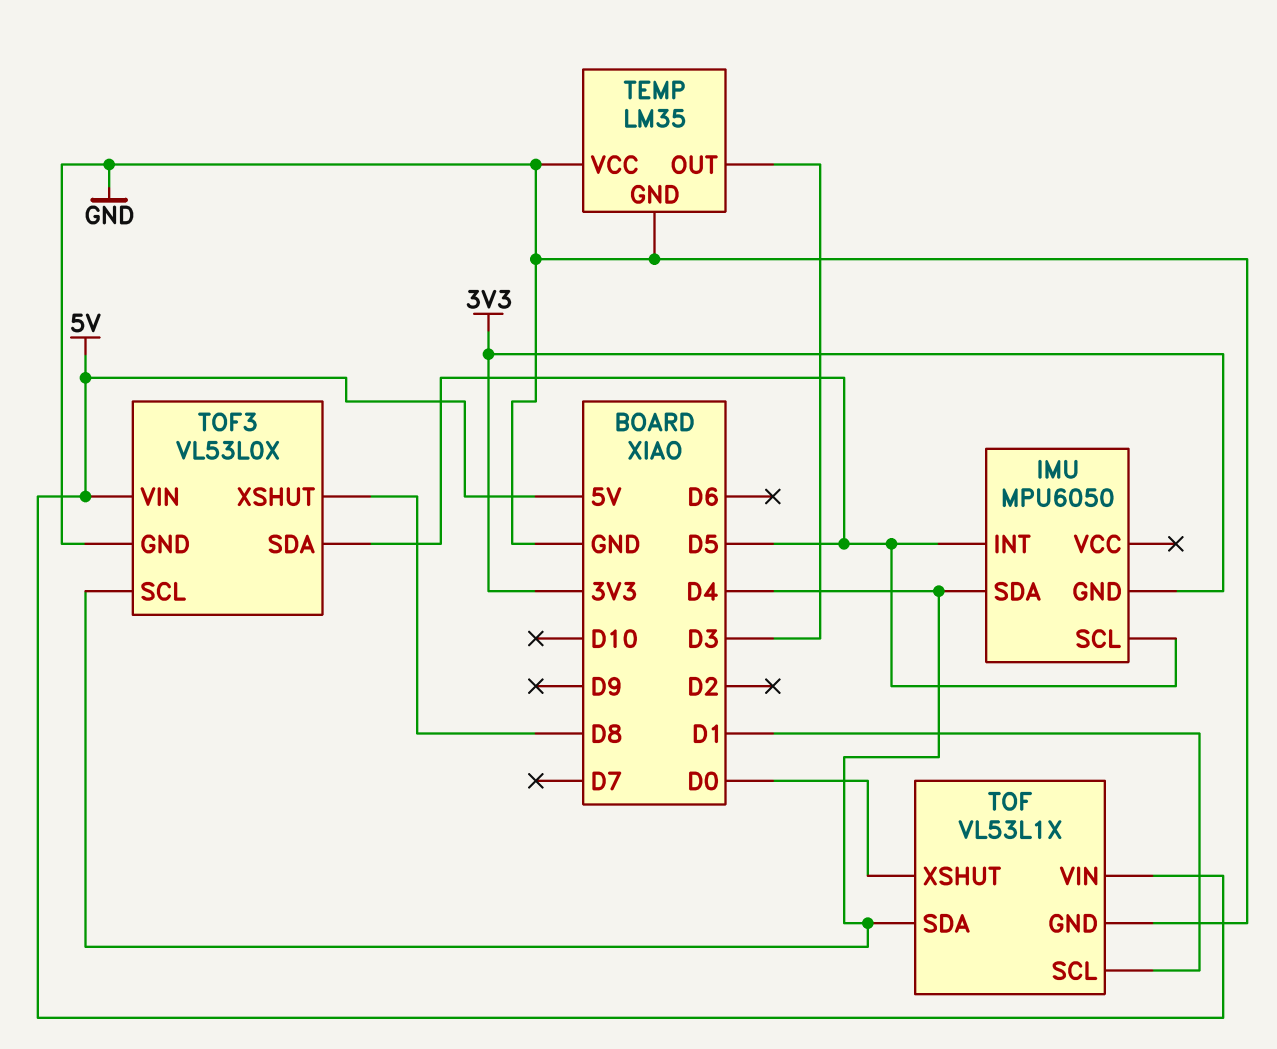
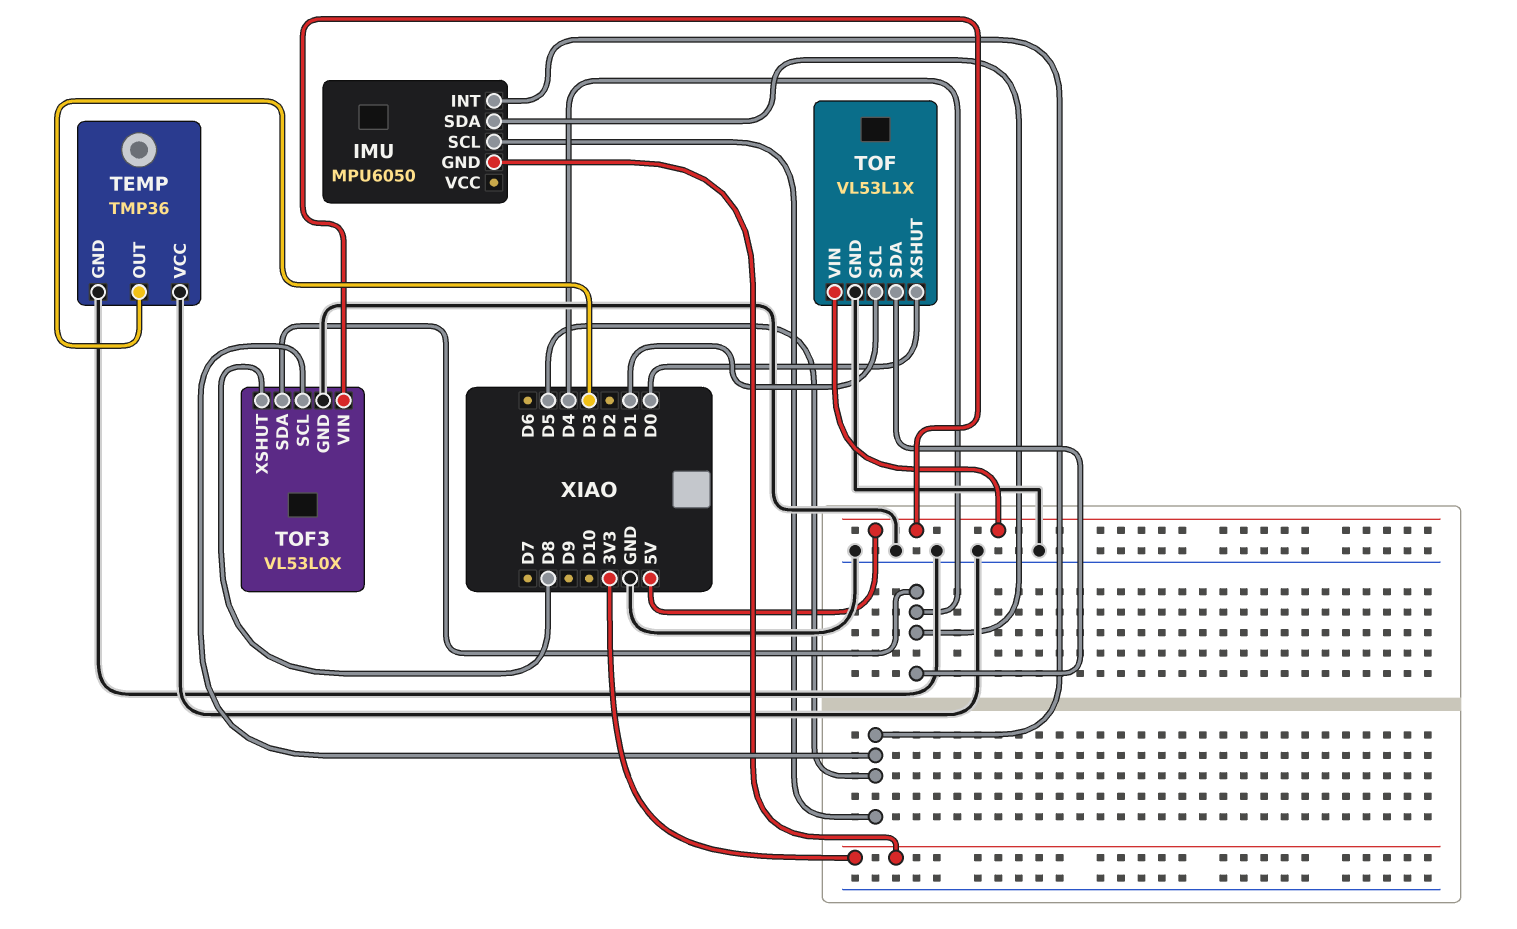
TEMP: LM35 -> TMP36
TOF3 pin SCL: D4 -> D5
TOF3 pin SDA: D5 -> D4

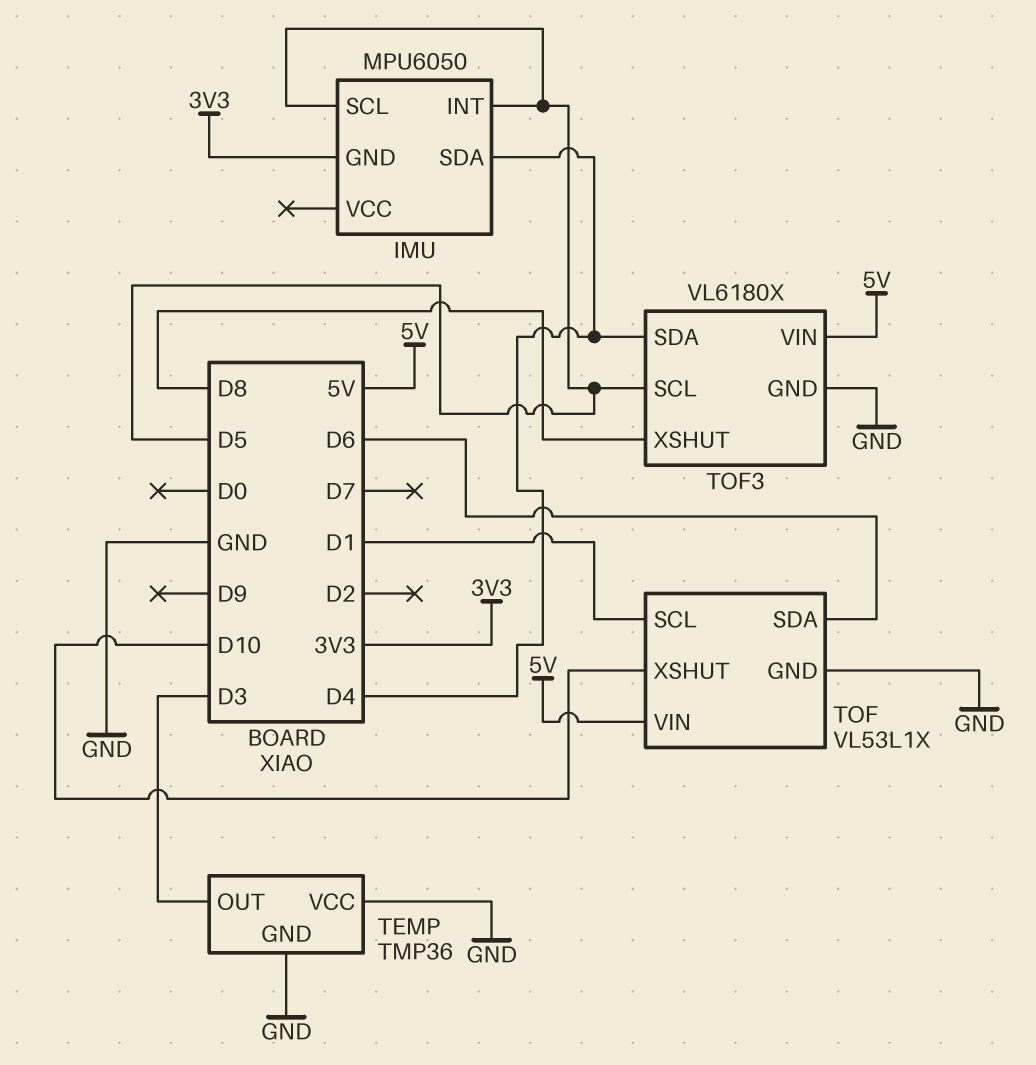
TOF pin SDA: D4 -> D6
TOF pin XSHUT: D0 -> D10
TOF3: VL53L0X -> VL6180X

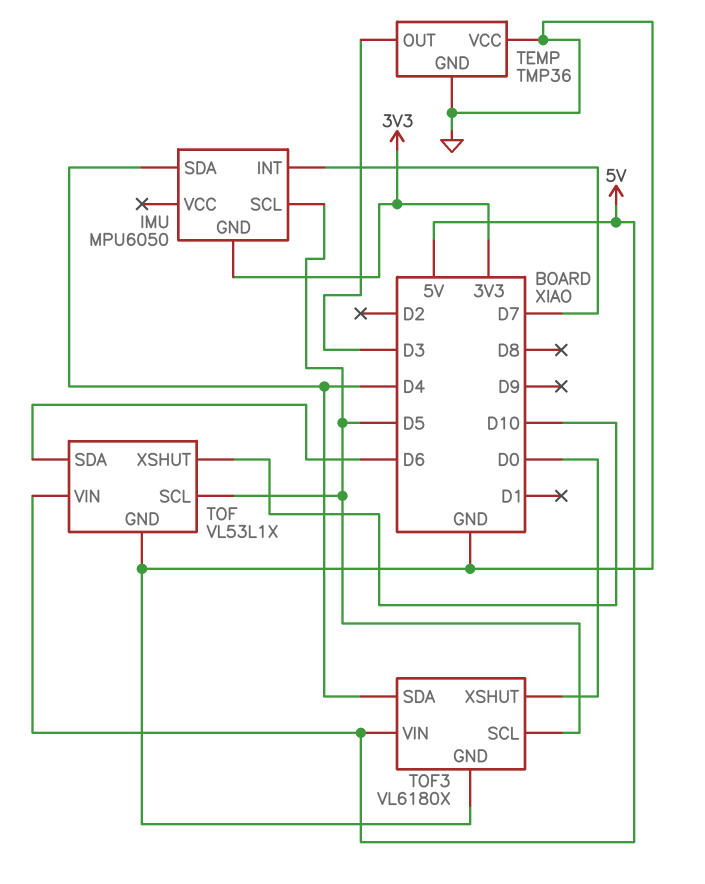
IMU pin INT: D5 -> D7
TOF pin SCL: D1 -> D5
TOF3 pin XSHUT: D8 -> D0

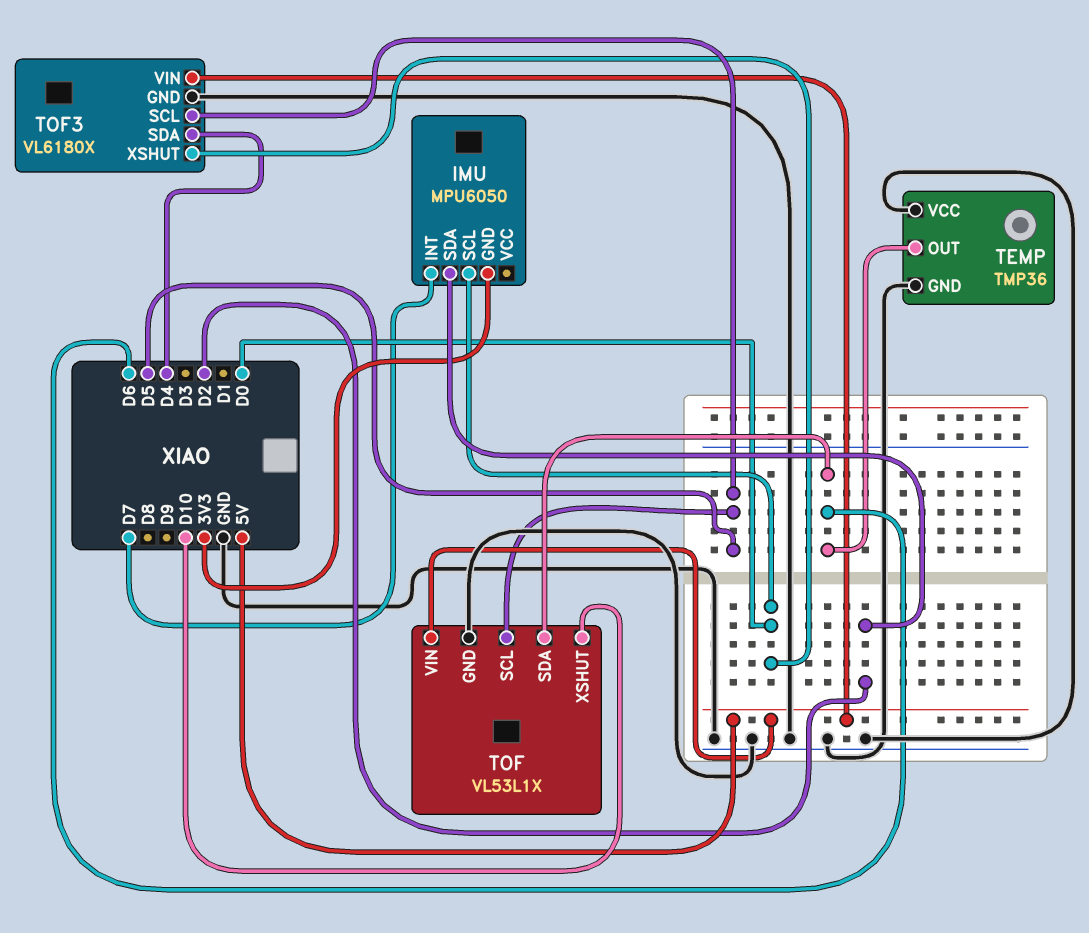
IMU pin SCL: D5 -> D0
IMU pin SDA: D4 -> D2
TEMP pin OUT: D3 -> D6

